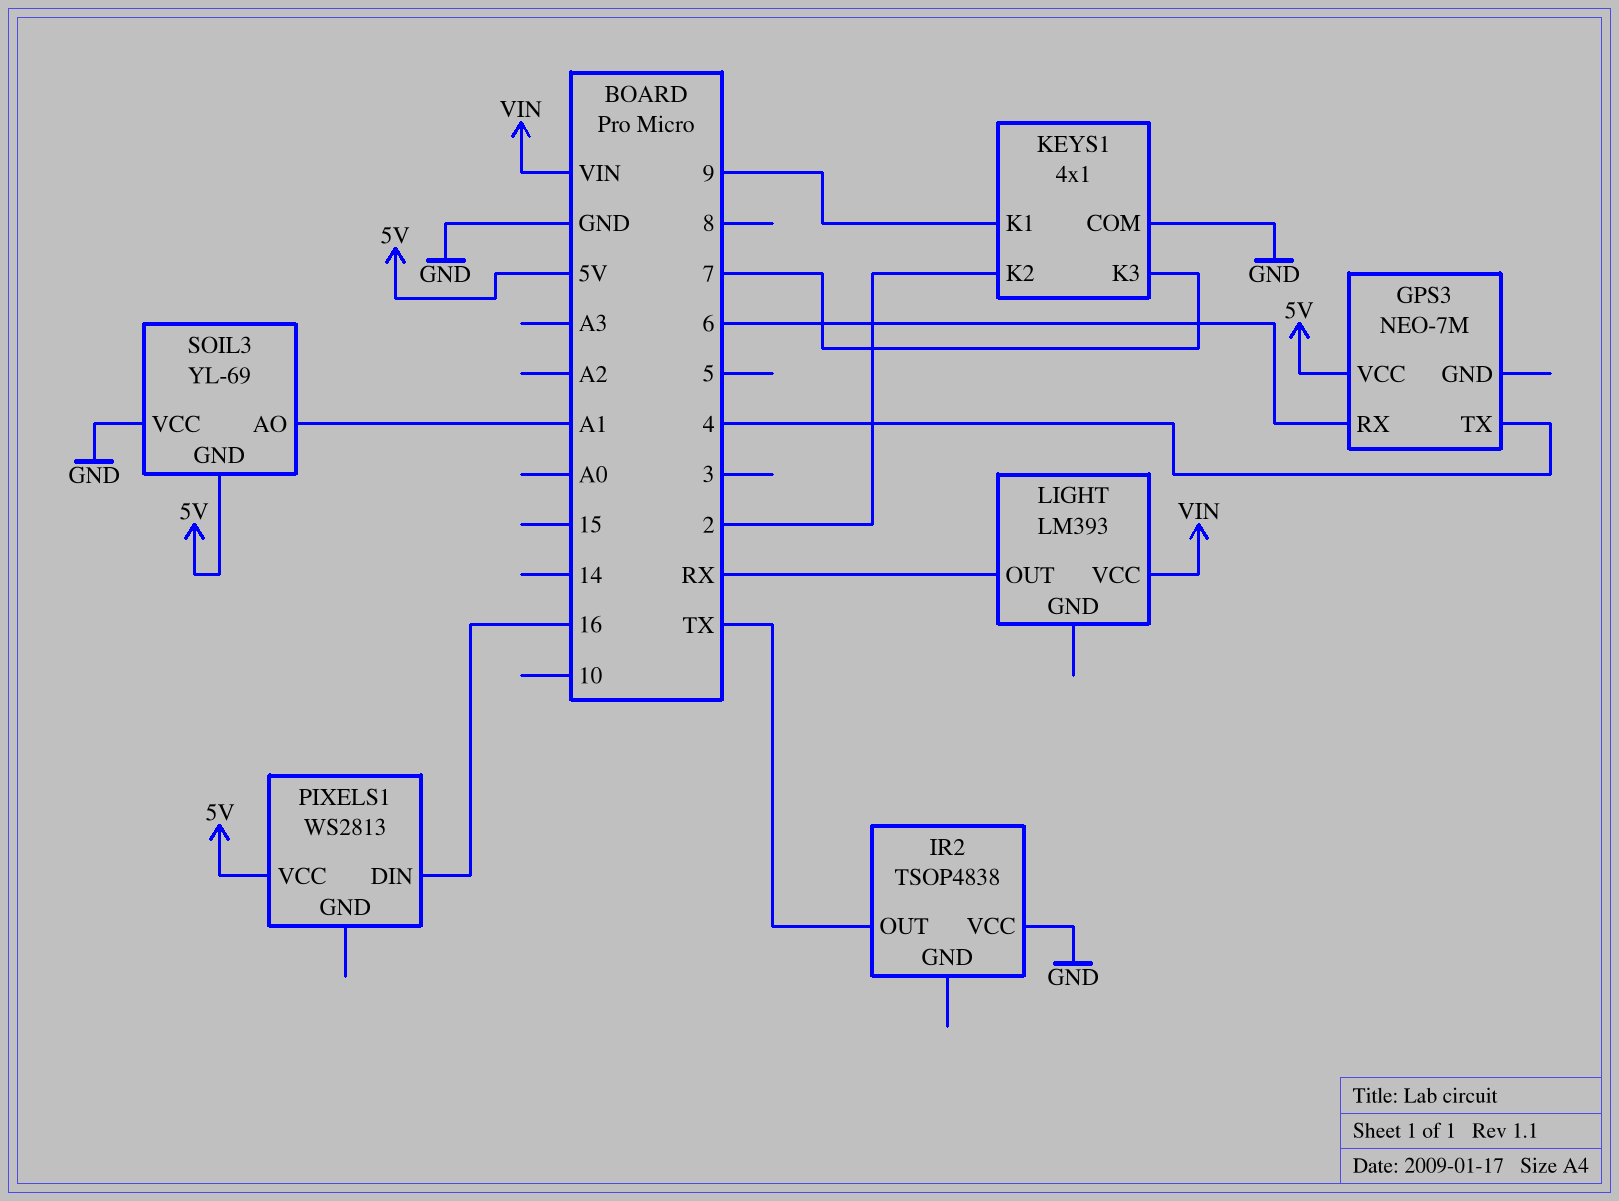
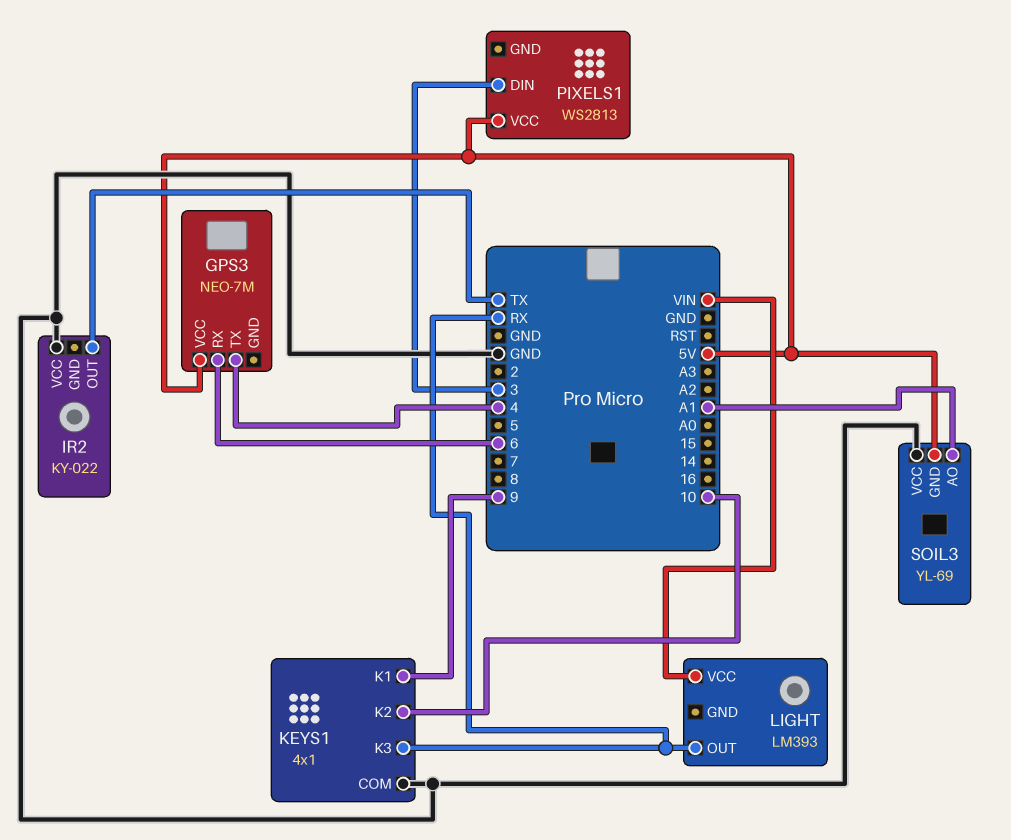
IR2: TSOP4838 -> KY-022
KEYS1 pin K2: 2 -> 10
KEYS1 pin K3: 7 -> RX
PIXELS1 pin DIN: 16 -> 3

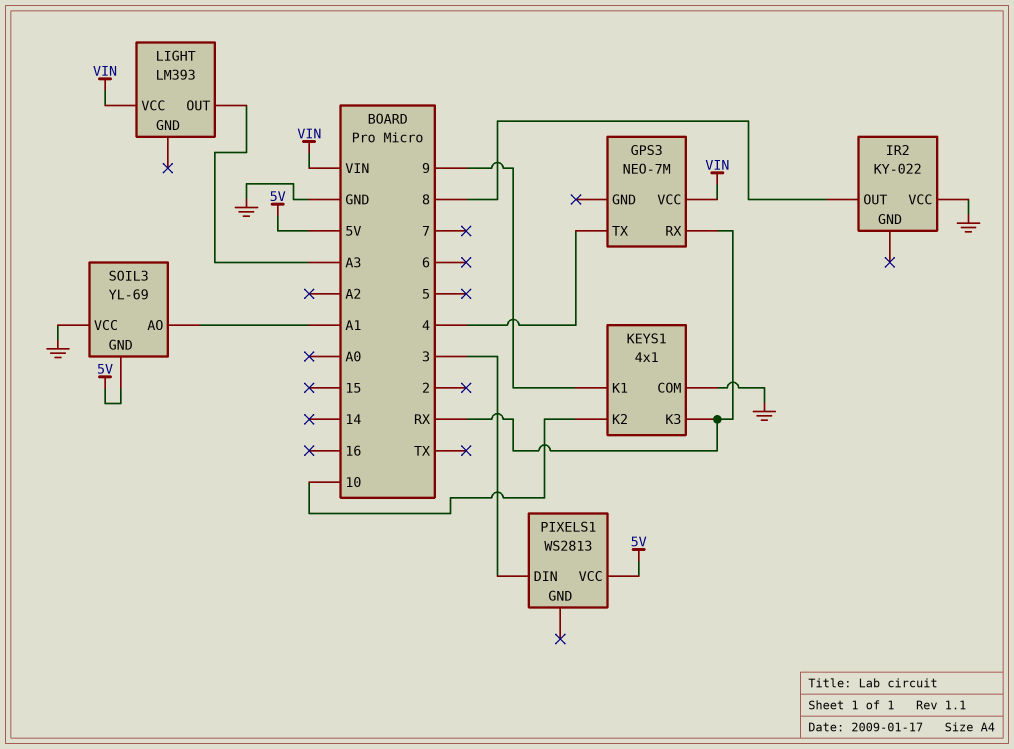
GPS3 pin RX: 6 -> RX
GPS3 pin VCC: 5V -> VIN
IR2 pin OUT: TX -> 8
LIGHT pin OUT: RX -> A3

